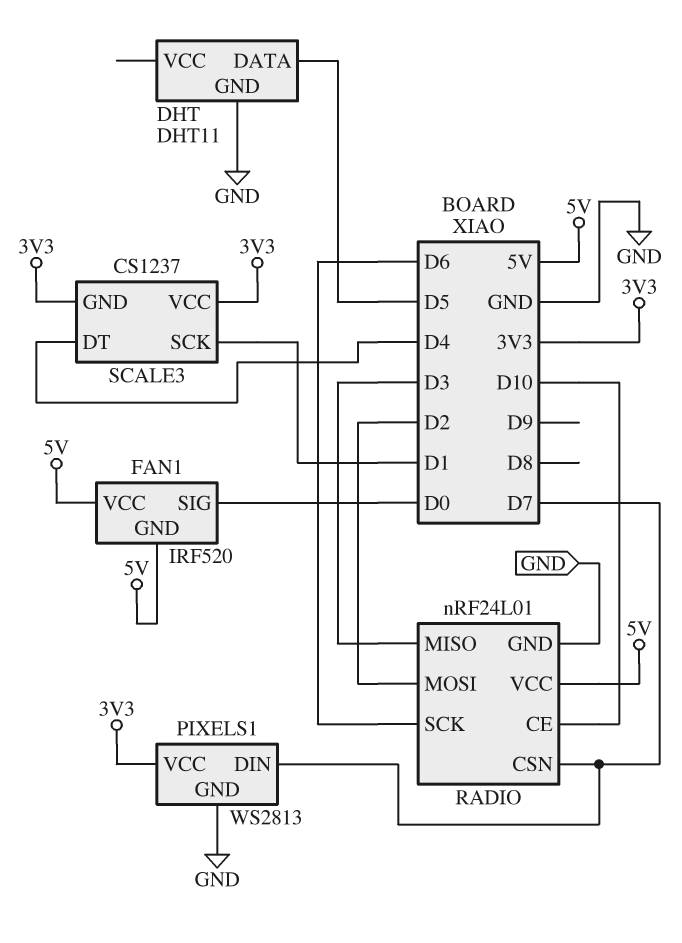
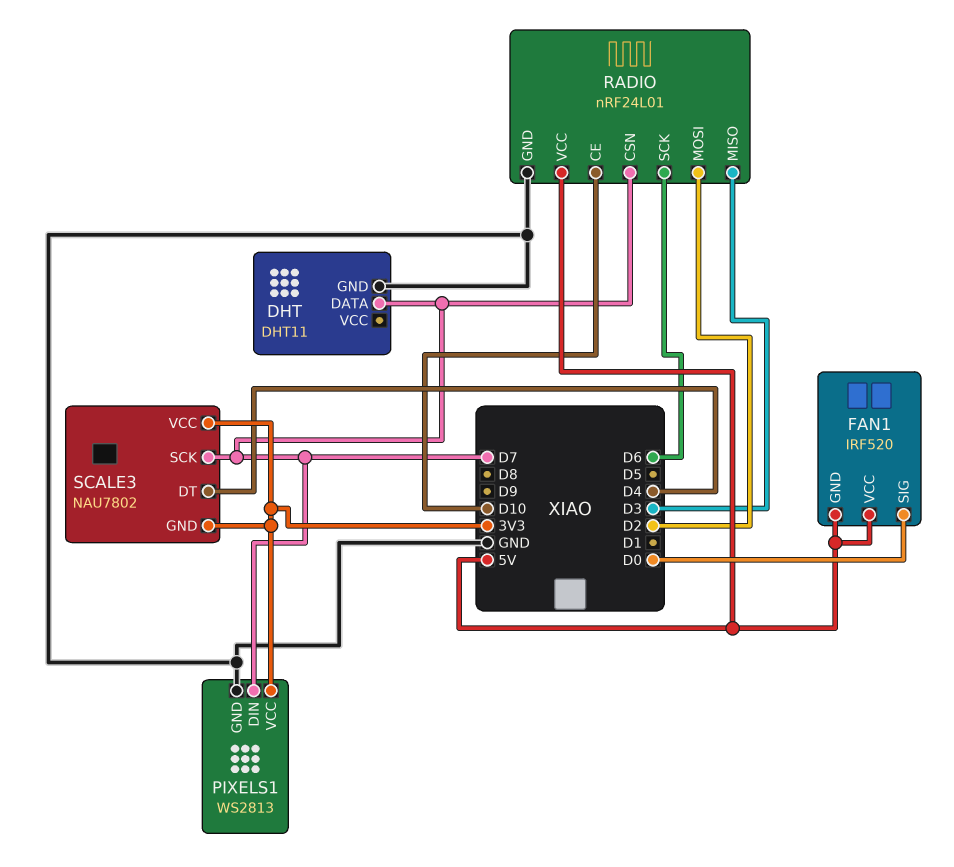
DHT pin DATA: D5 -> D7
SCALE3: CS1237 -> NAU7802
SCALE3 pin SCK: D1 -> D7

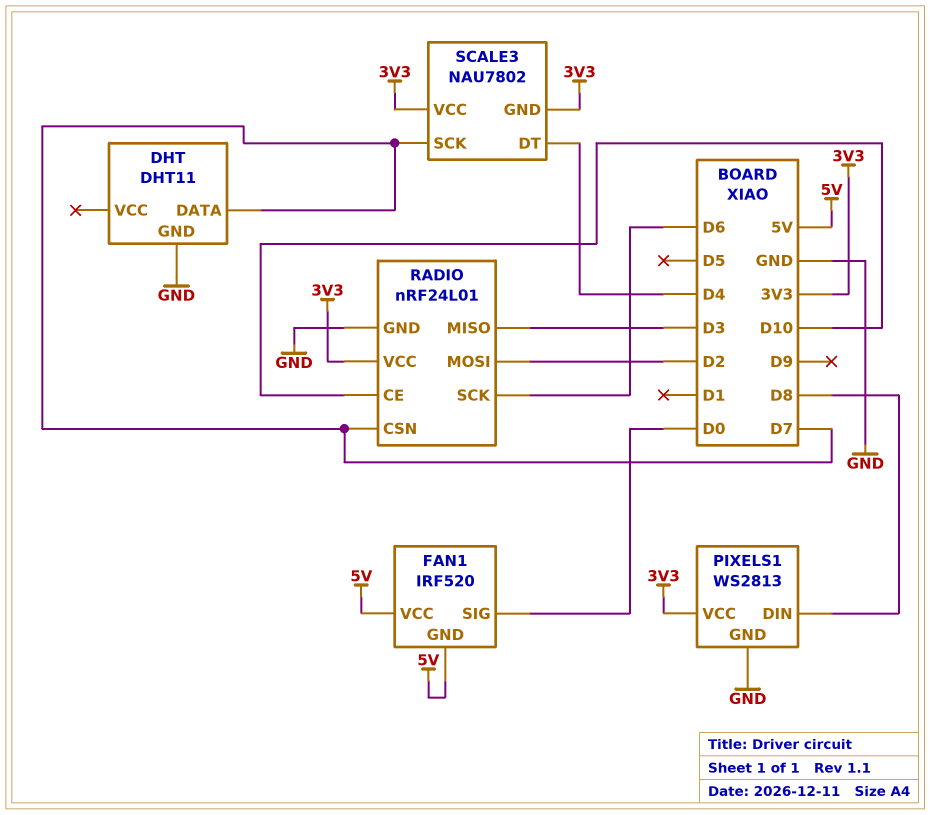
PIXELS1 pin DIN: D7 -> D8
RADIO pin VCC: 5V -> 3V3

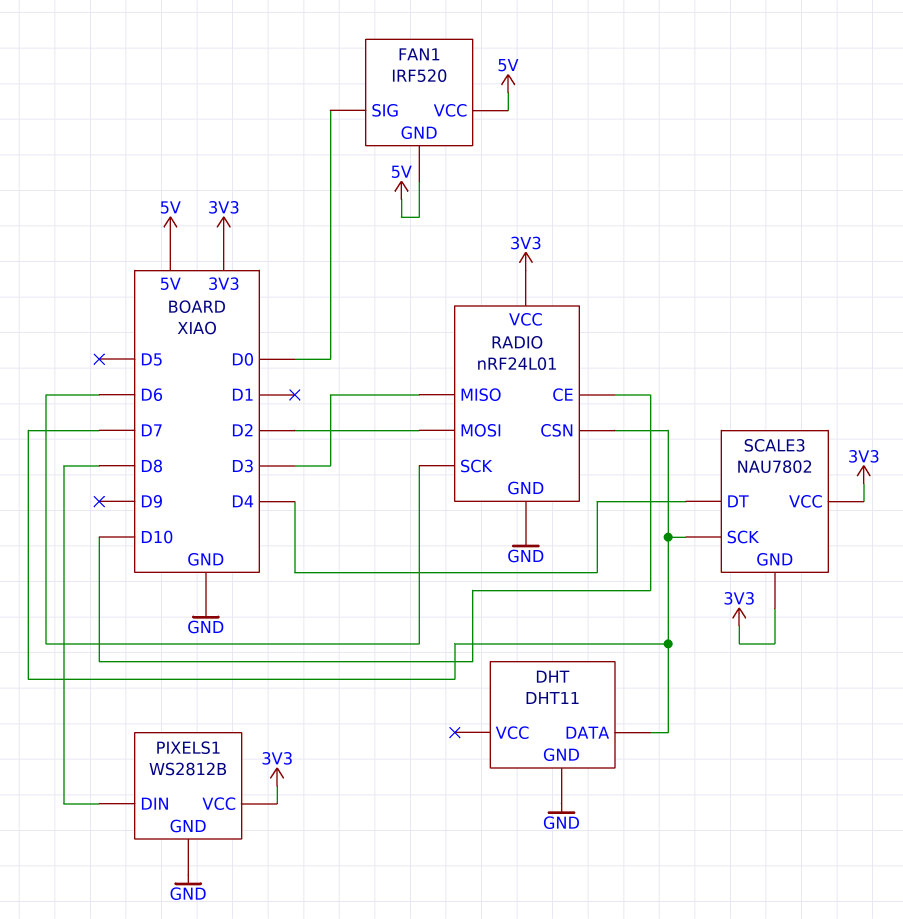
PIXELS1: WS2813 -> WS2812B

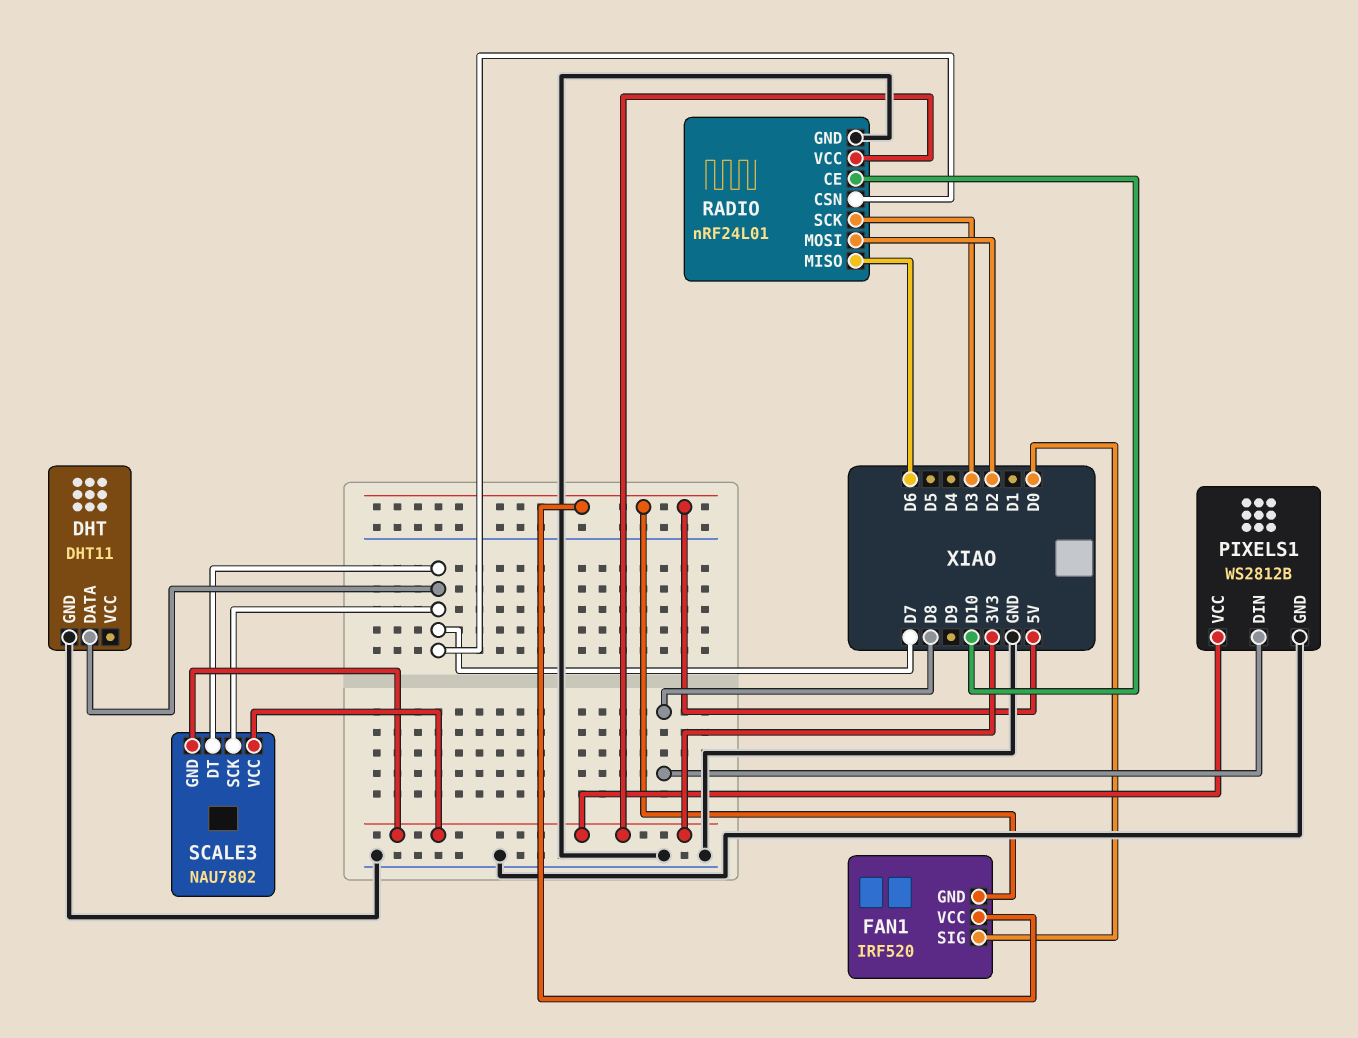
RADIO pin MISO: D3 -> D6
RADIO pin SCK: D6 -> D3
SCALE3 pin DT: D4 -> D7

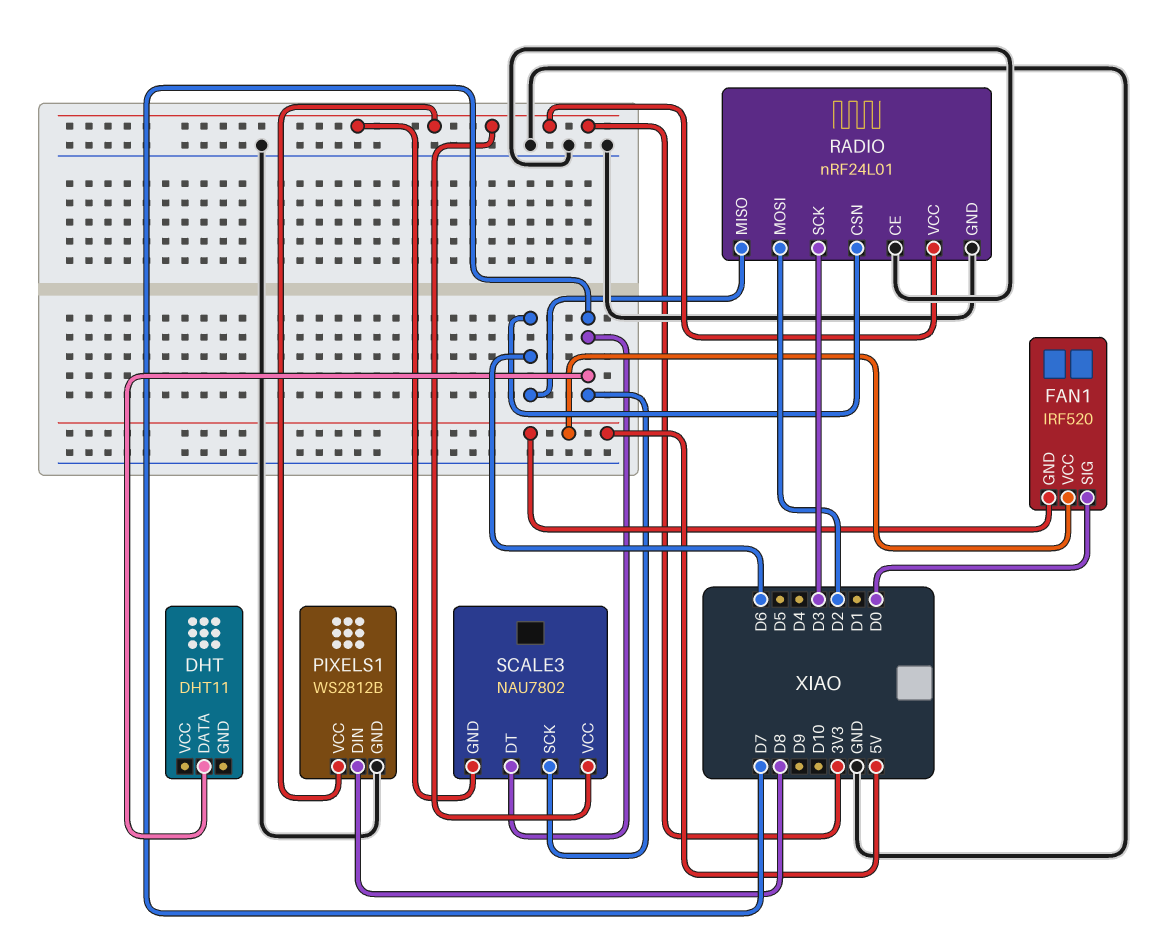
DHT pin GND: GND -> none
RADIO pin CE: D10 -> GND
RADIO pin CSN: D7 -> D6

